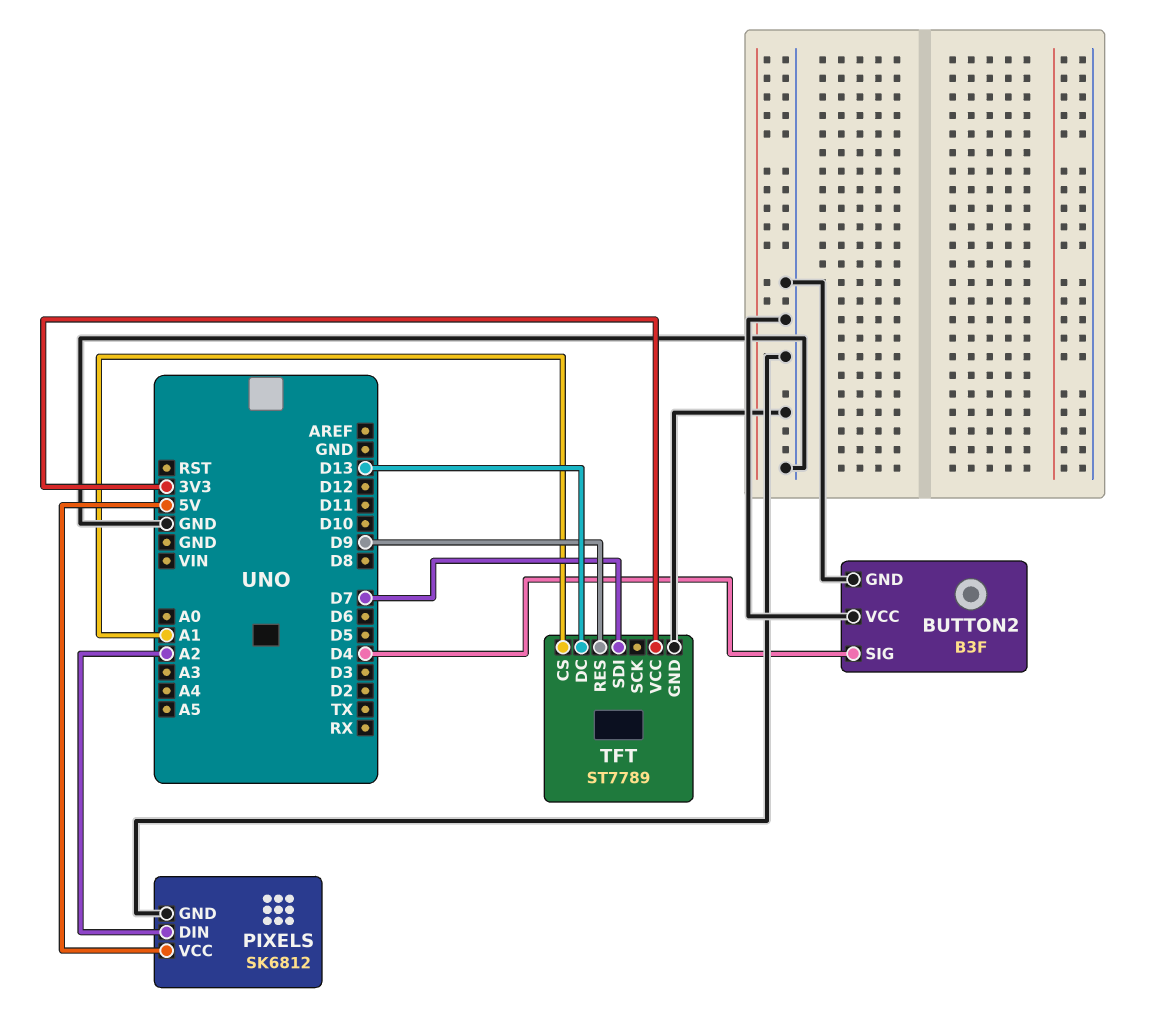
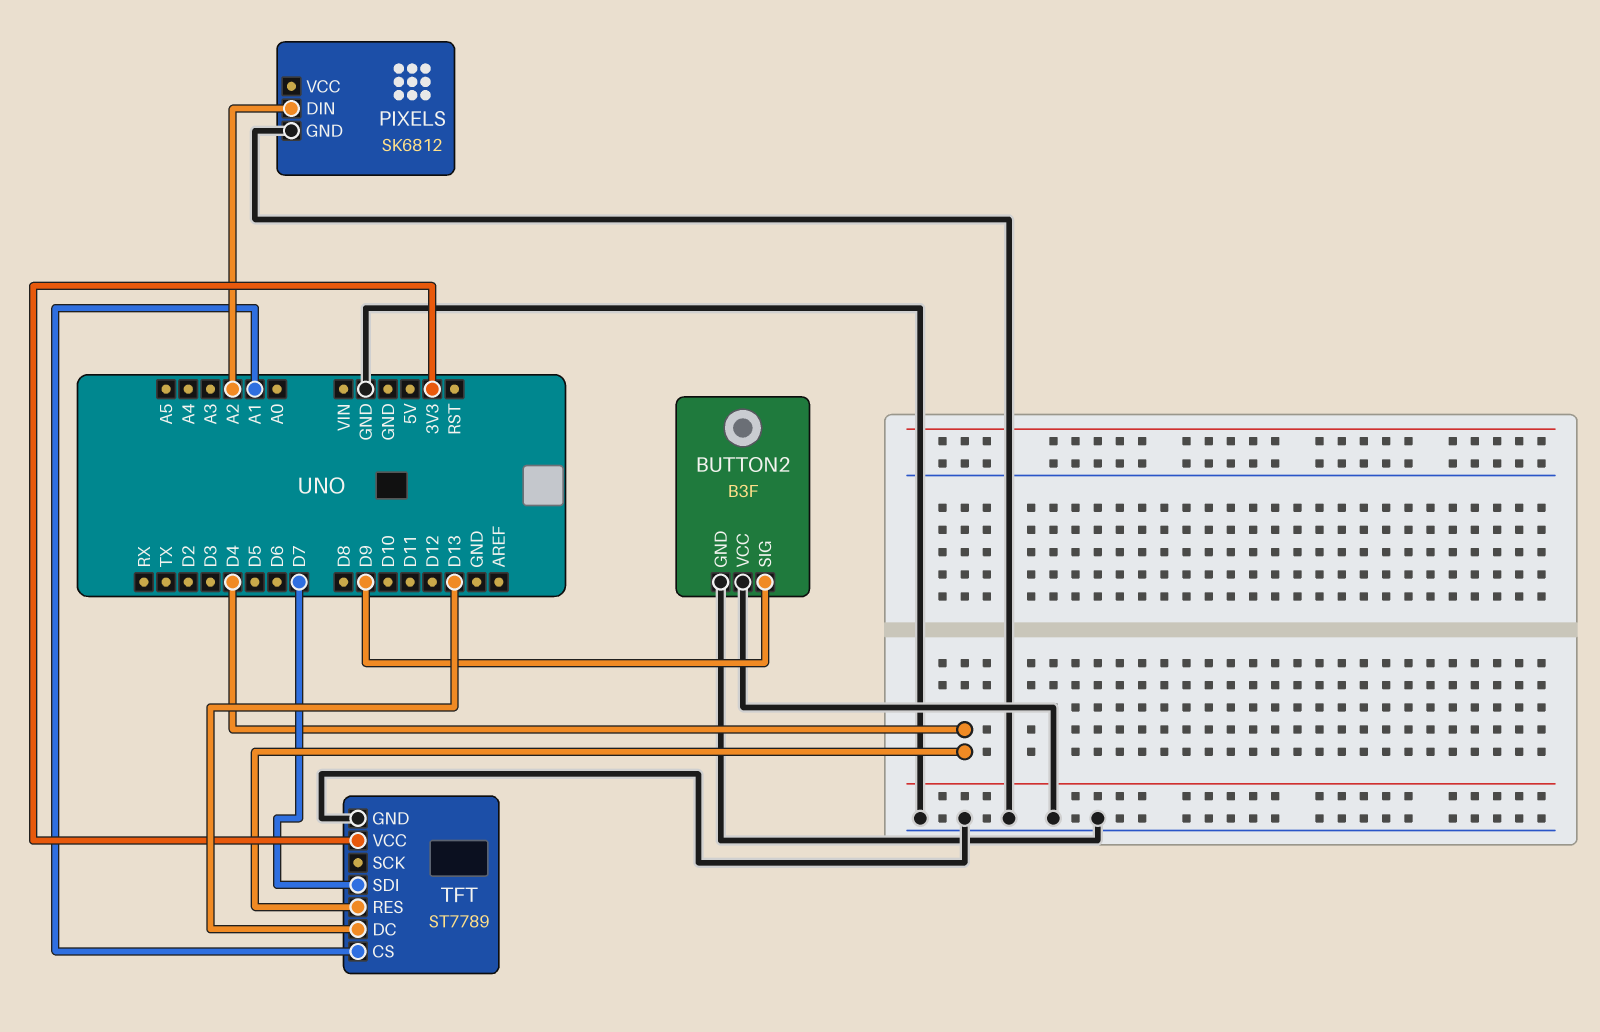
BUTTON2 pin SIG: D4 -> D9
PIXELS pin VCC: 5V -> none
TFT pin RES: D9 -> D4

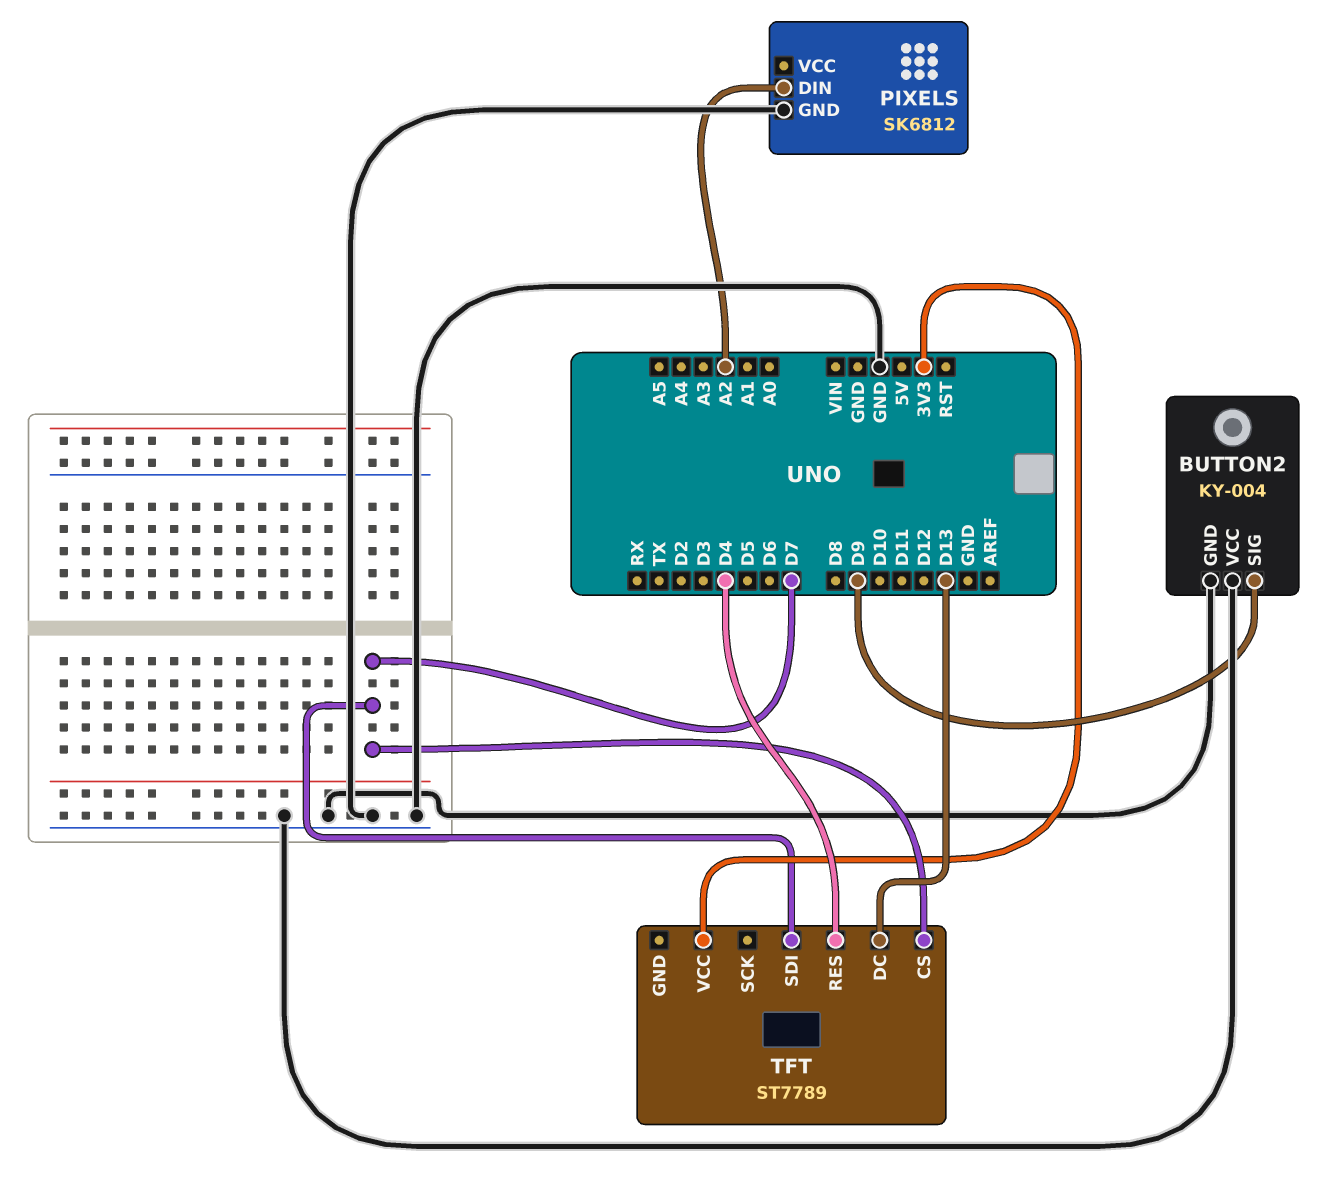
BUTTON2: B3F -> KY-004
TFT pin CS: A1 -> D7
TFT pin GND: GND -> none

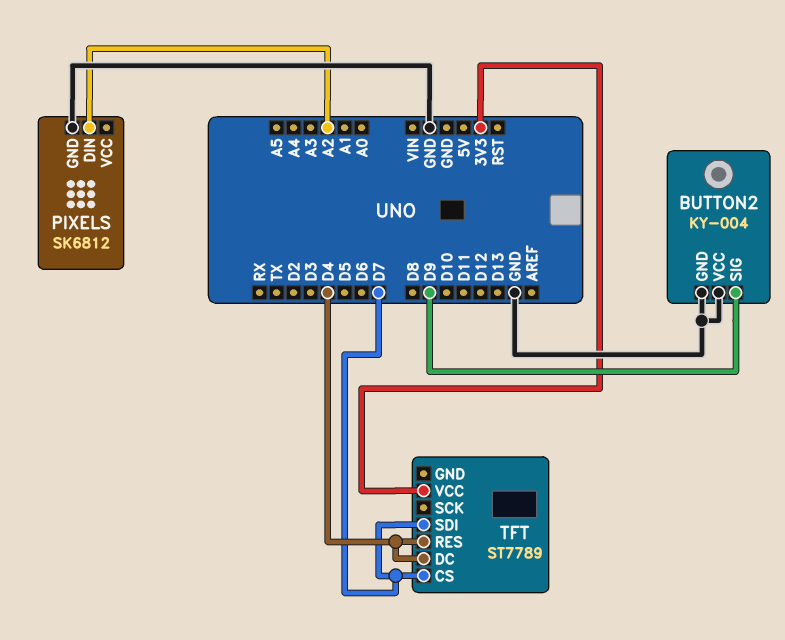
TFT pin DC: D13 -> D4

